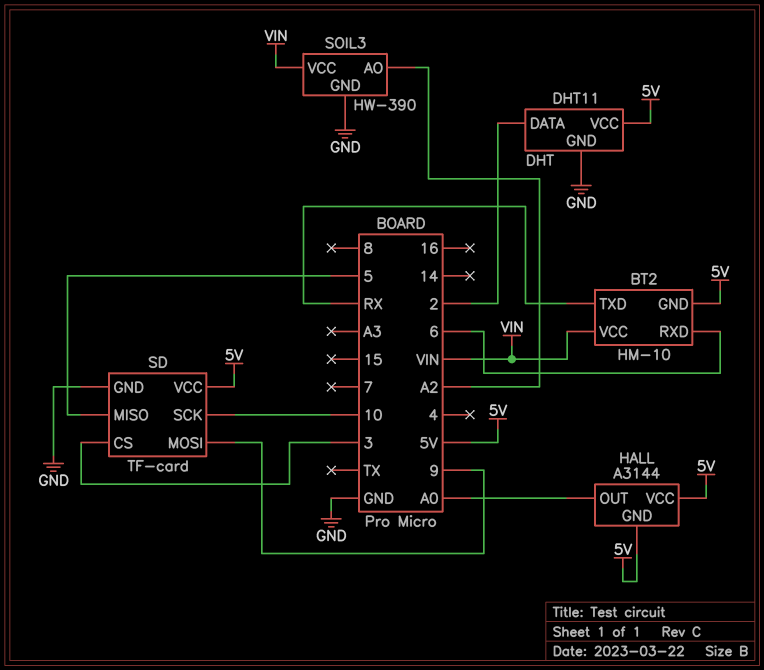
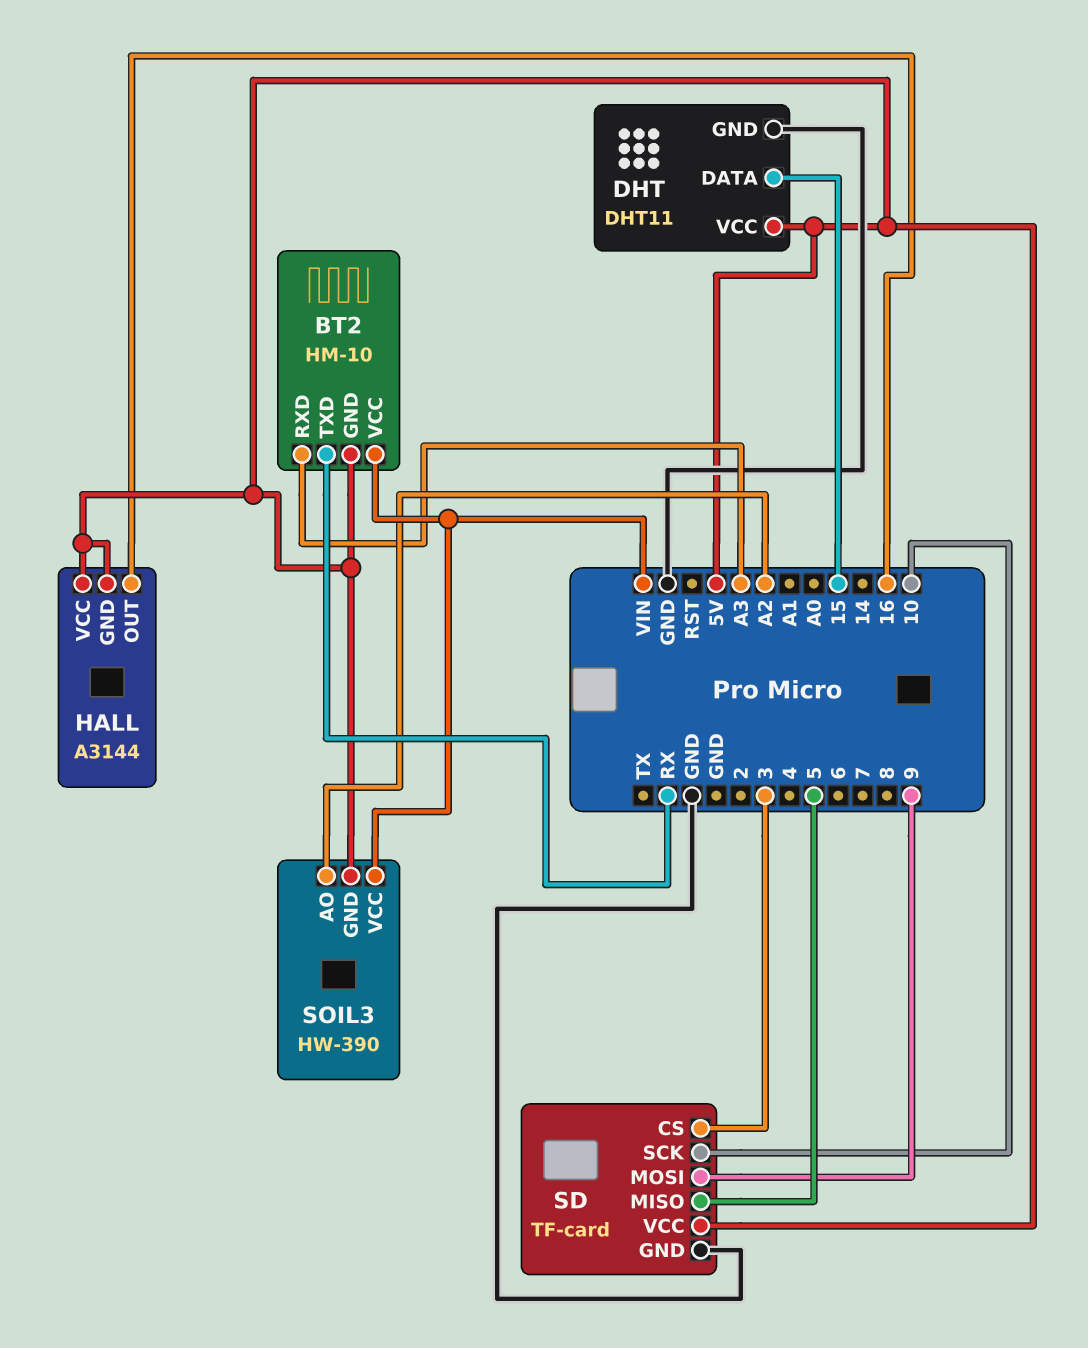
BT2 pin RXD: 6 -> A3
DHT pin DATA: 2 -> 15
HALL pin OUT: A0 -> 16
SOIL3 pin GND: GND -> 5V

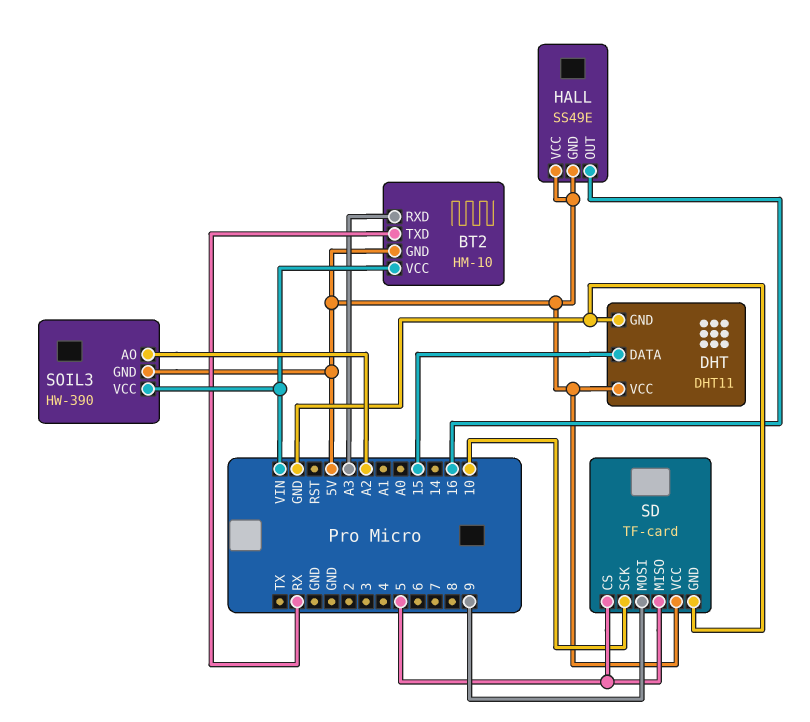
HALL: A3144 -> SS49E
SD pin CS: 3 -> 5

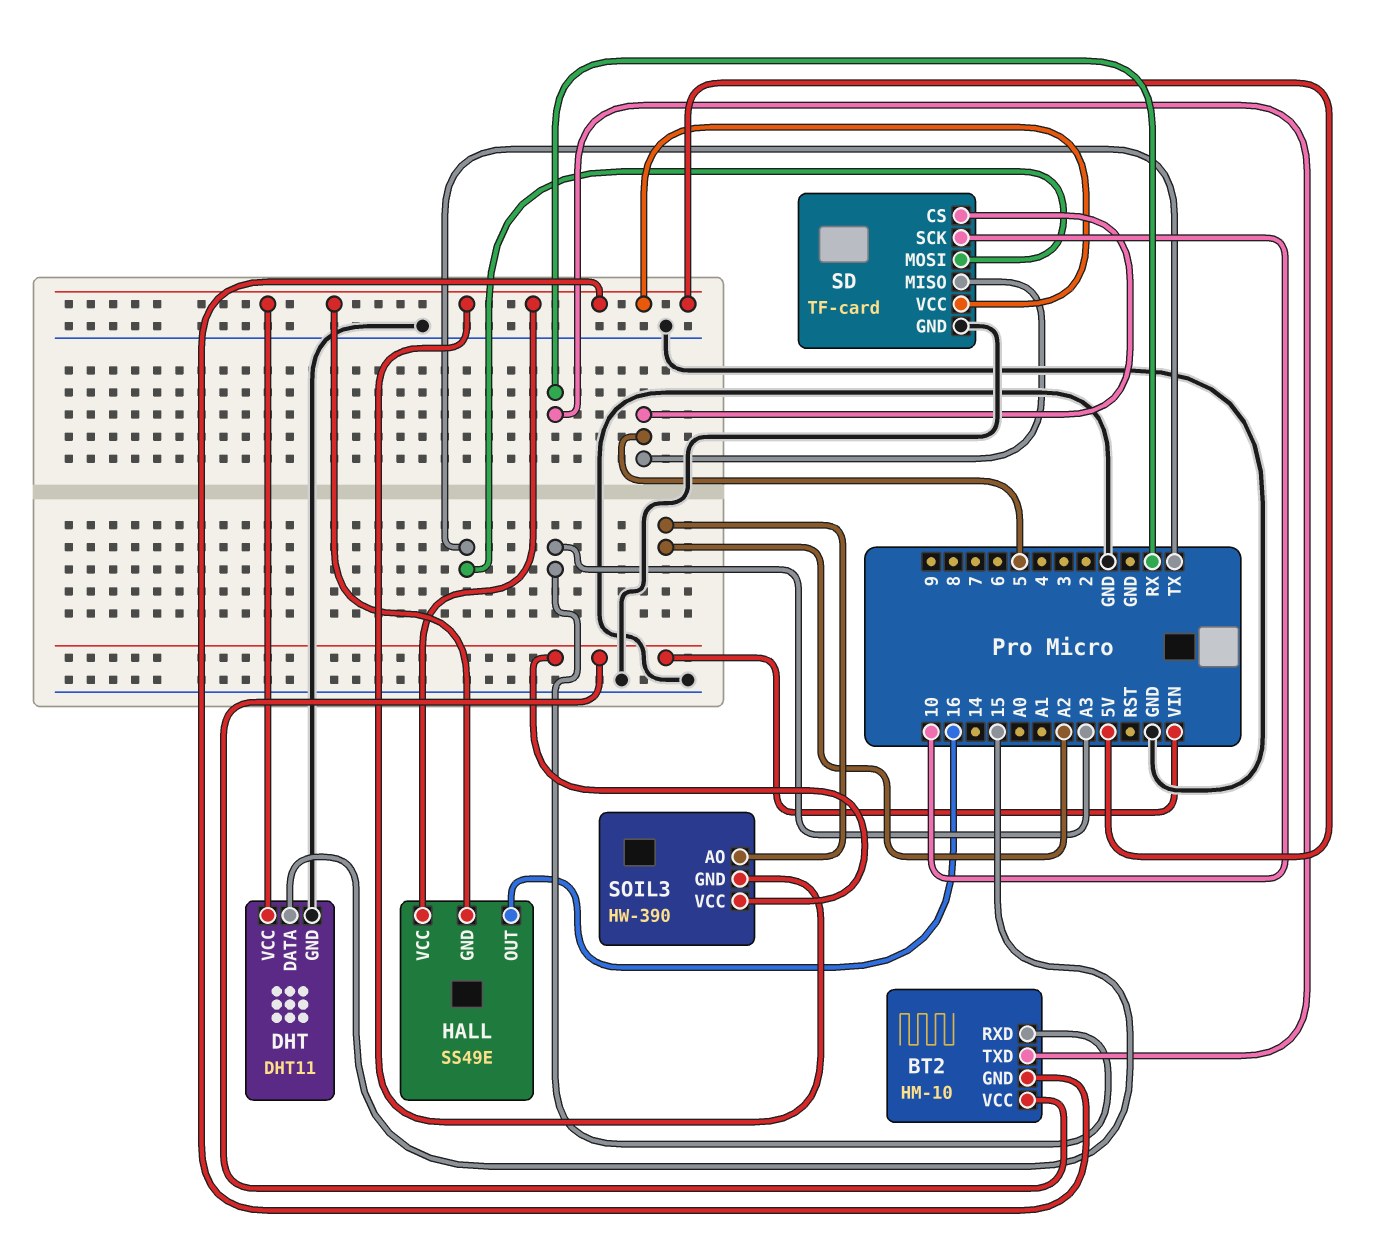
SD pin MOSI: 9 -> TX

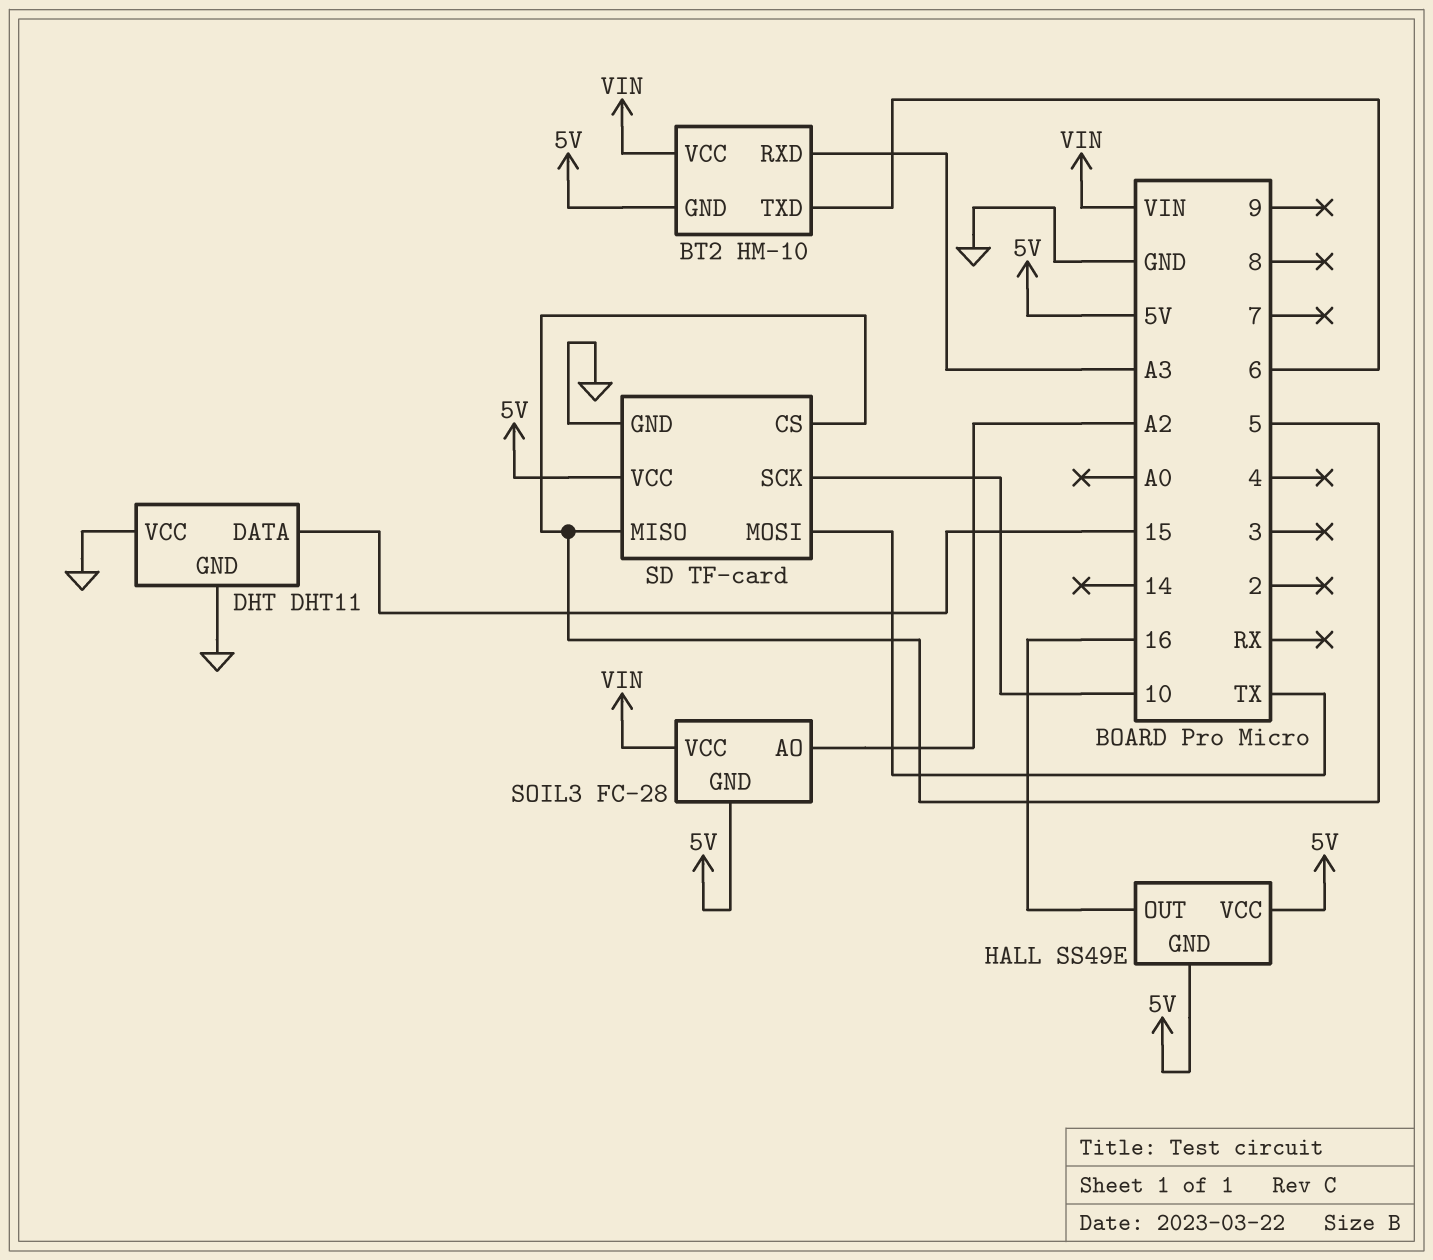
BT2 pin TXD: RX -> 6
DHT pin VCC: 5V -> GND
SOIL3: HW-390 -> FC-28

